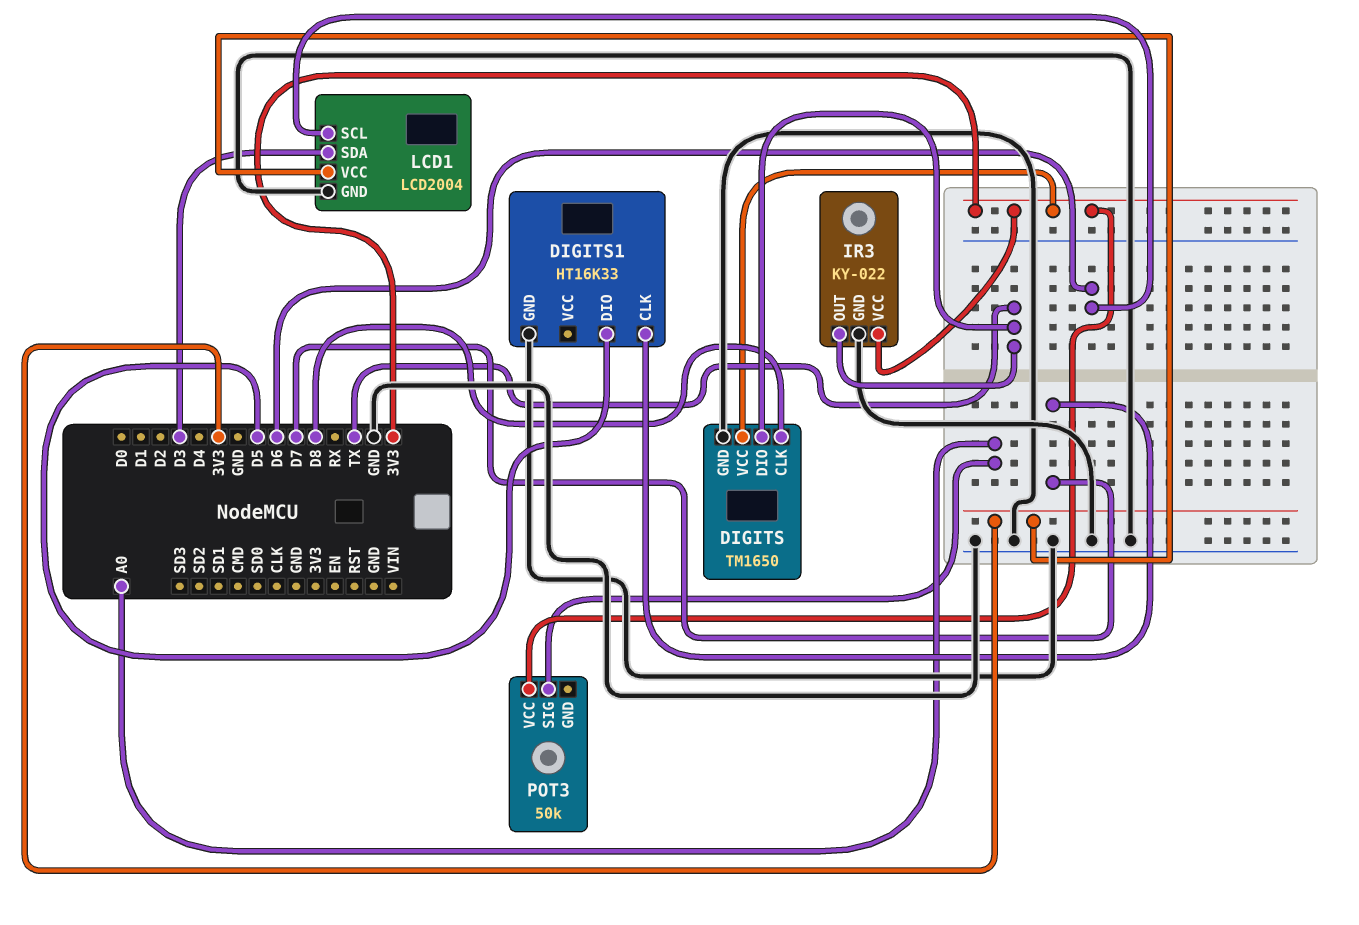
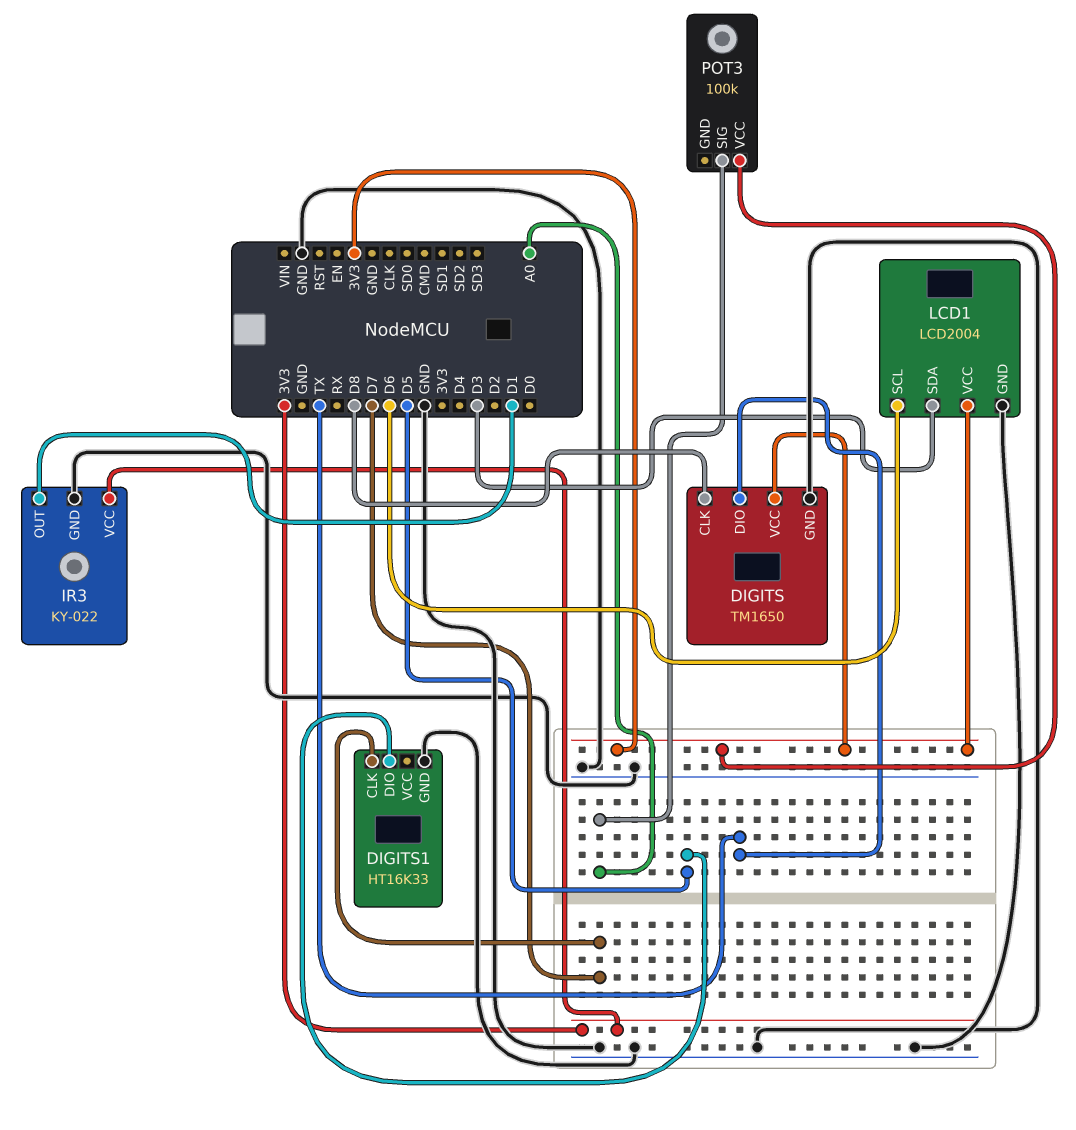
IR3 pin OUT: TX -> D1
POT3: 50k -> 100k

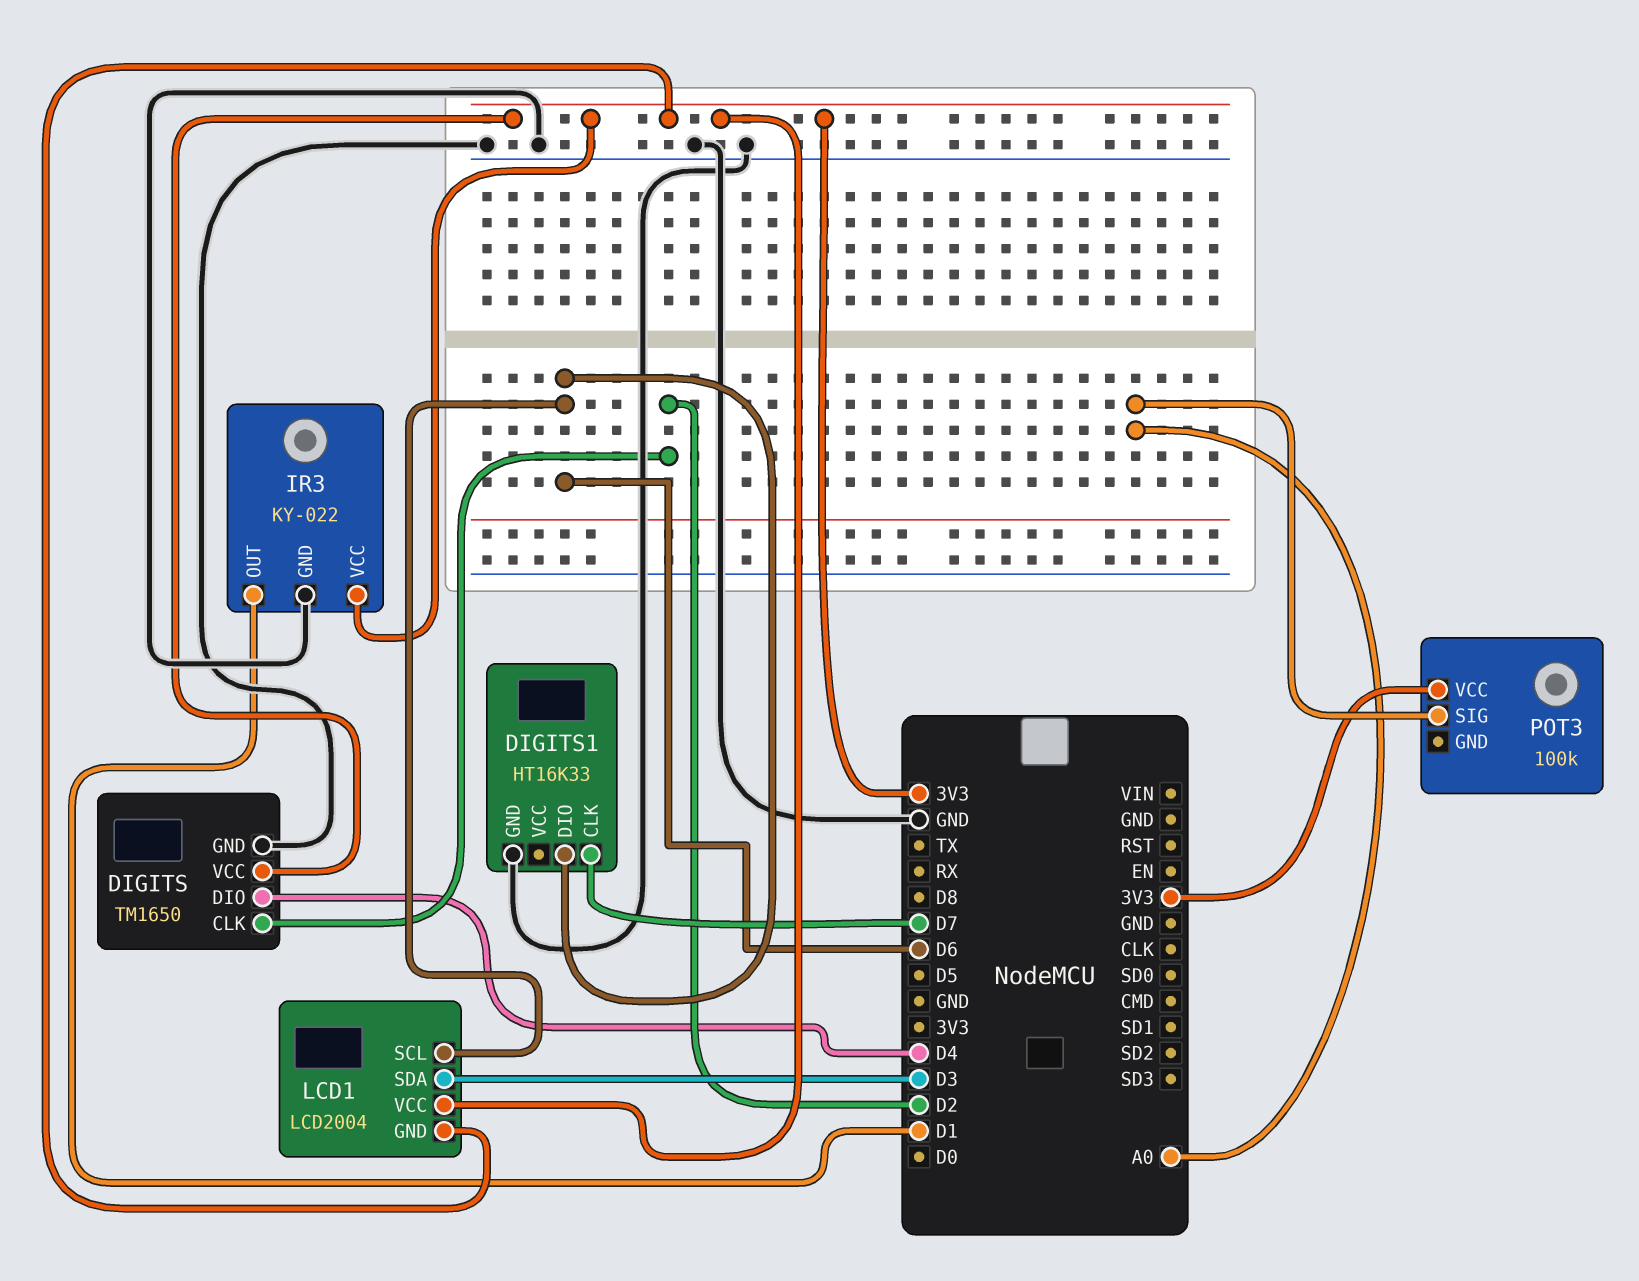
DIGITS pin CLK: D8 -> D2
DIGITS pin DIO: TX -> D4
DIGITS1 pin DIO: D5 -> D6
LCD1 pin GND: GND -> 3V3

